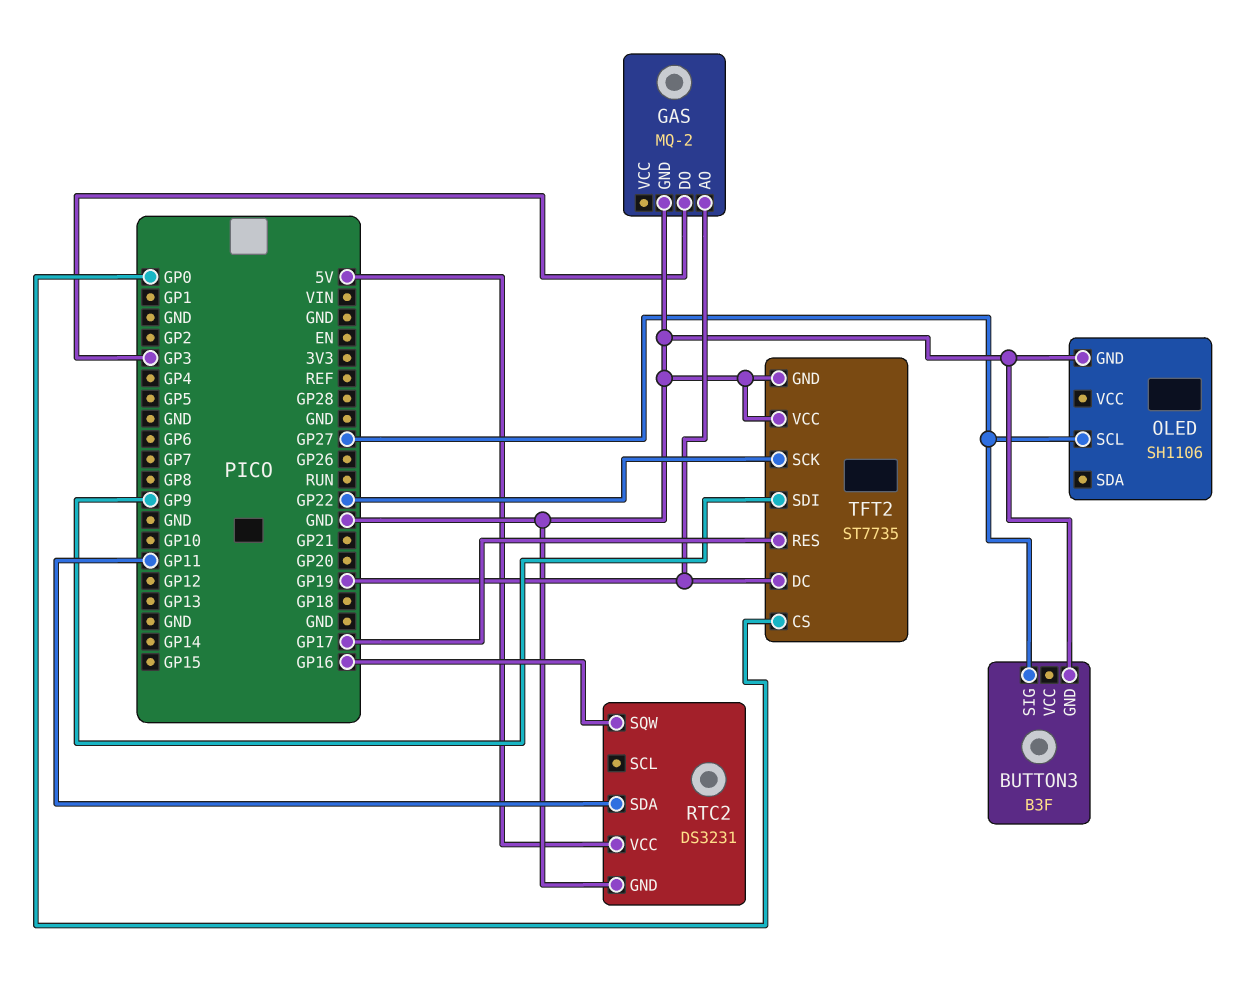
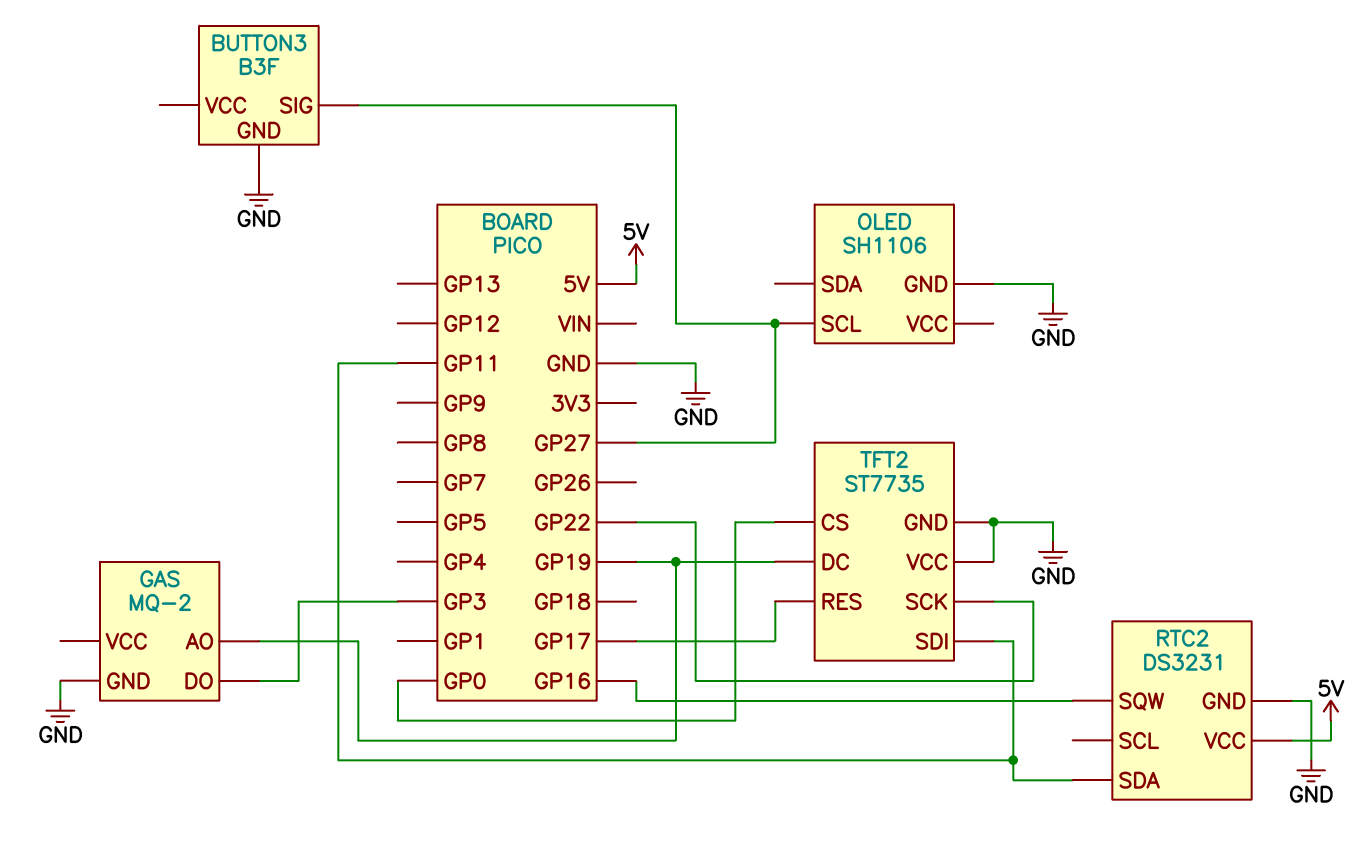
TFT2 pin SDI: GP9 -> GP11

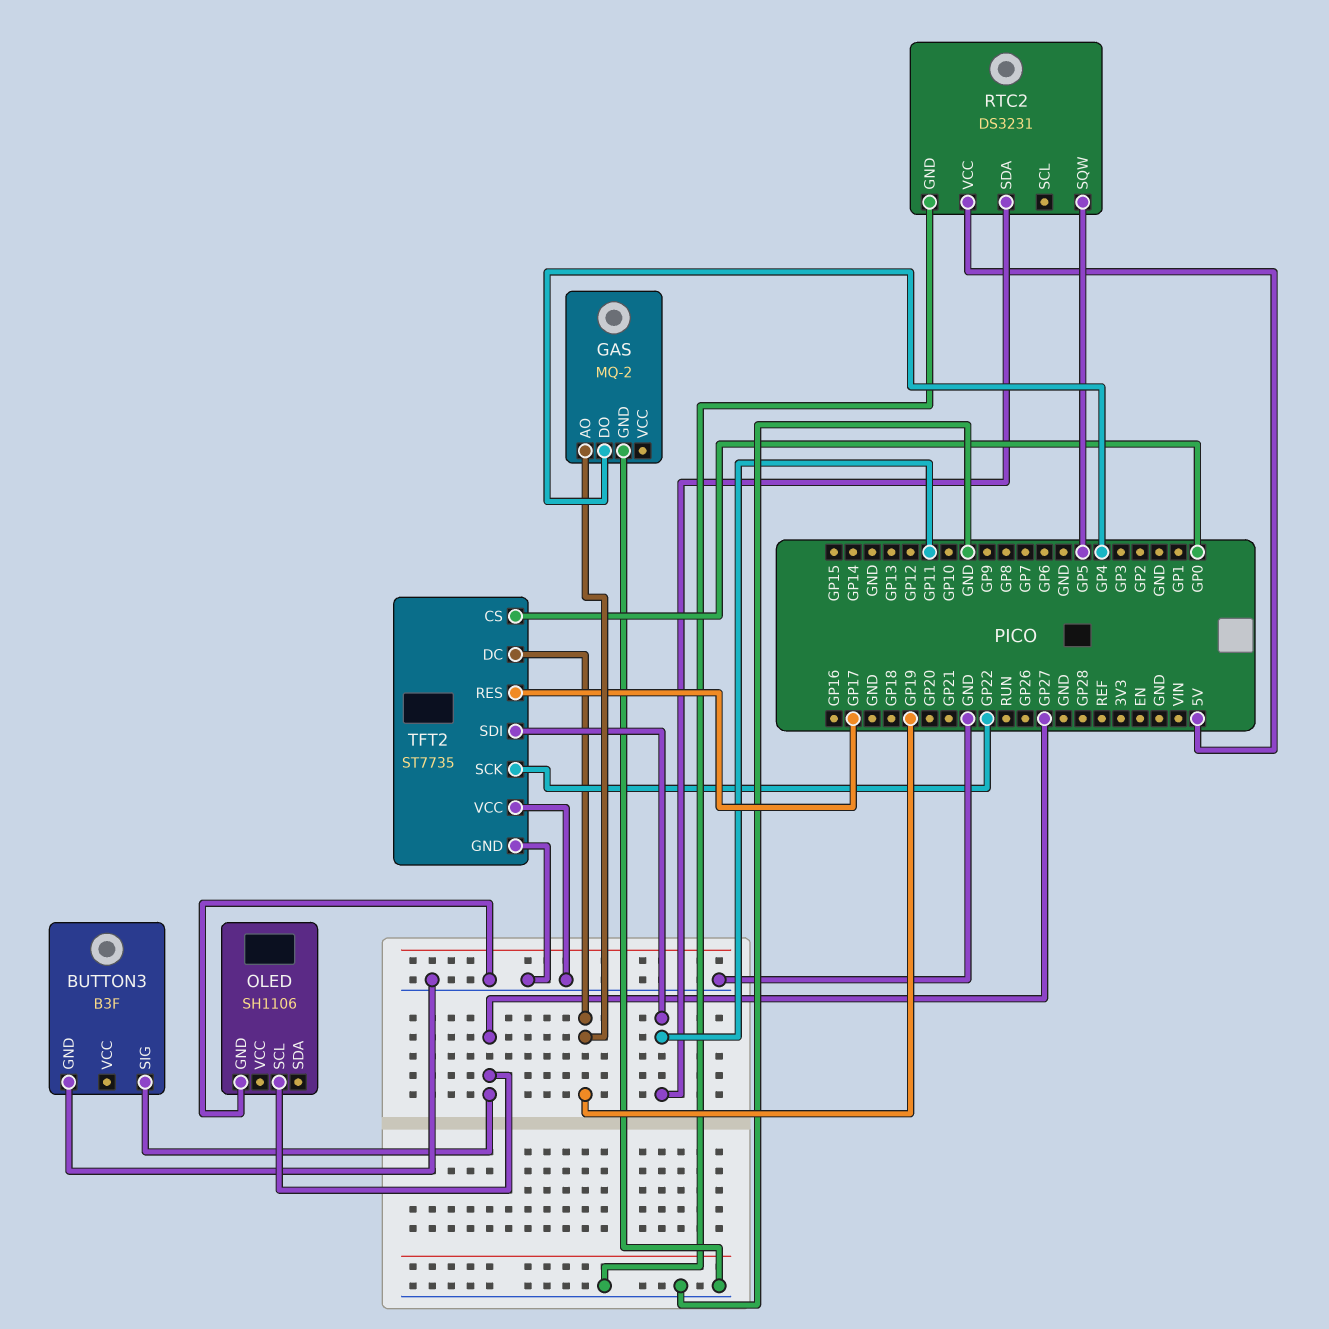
GAS pin DO: GP3 -> GP4
RTC2 pin SQW: GP16 -> GP5

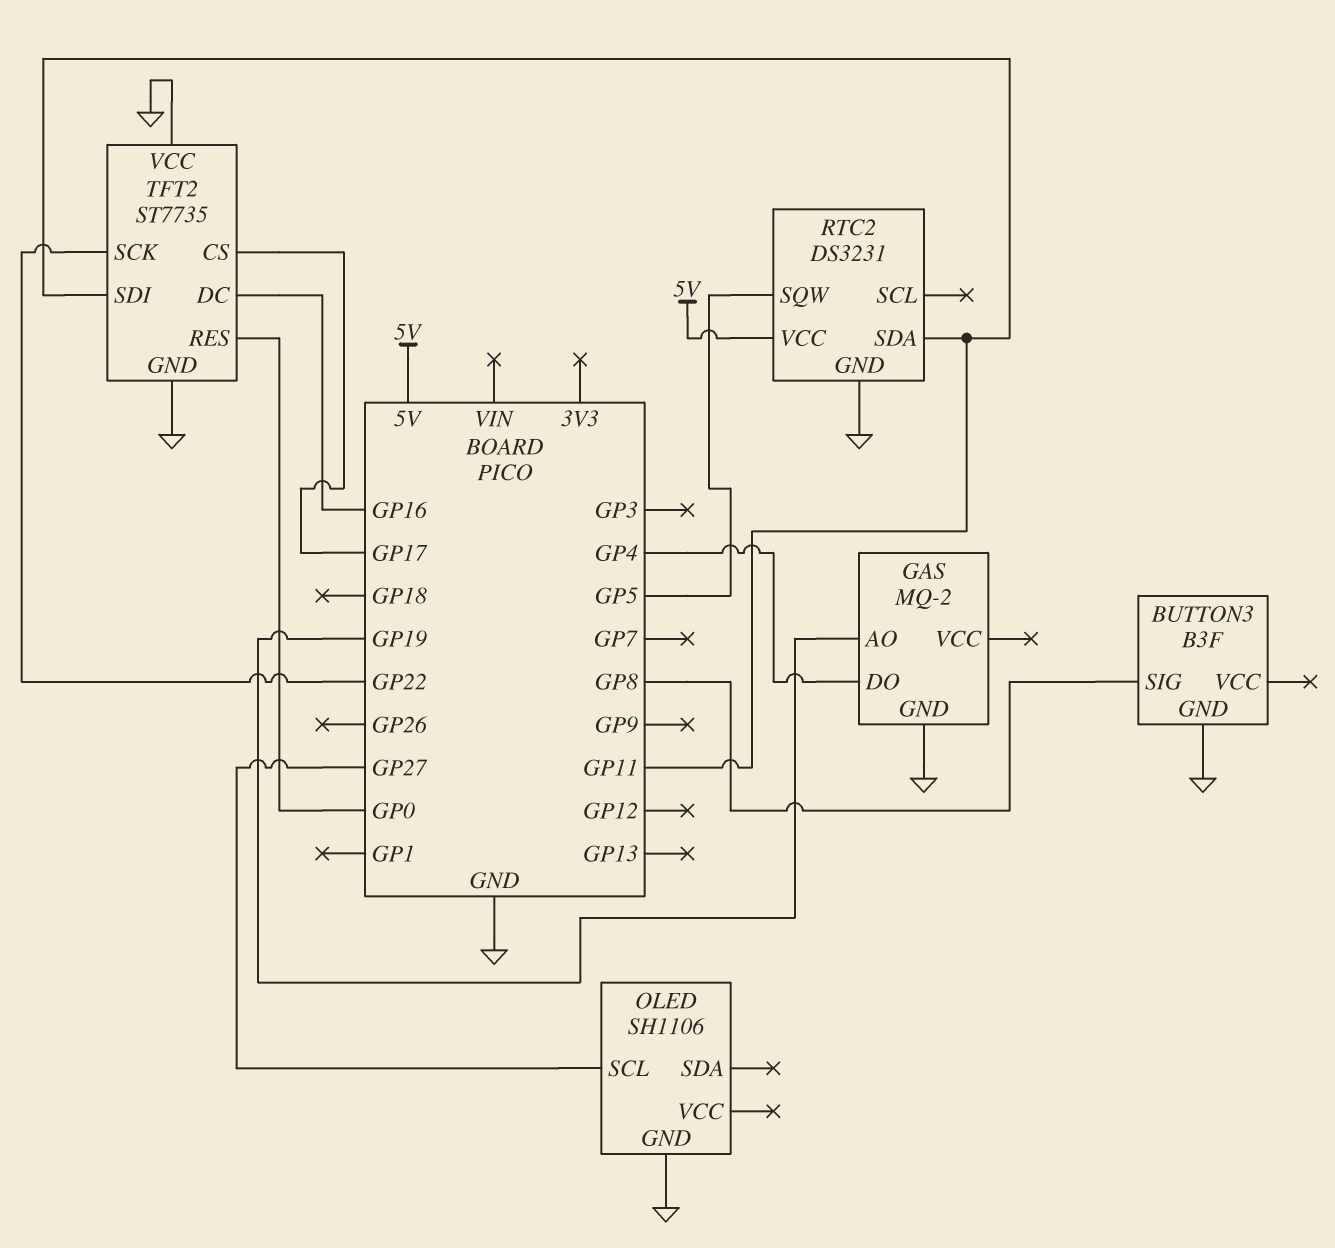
BUTTON3 pin SIG: GP27 -> GP8
TFT2 pin CS: GP0 -> GP17
TFT2 pin DC: GP19 -> GP16
TFT2 pin RES: GP17 -> GP0

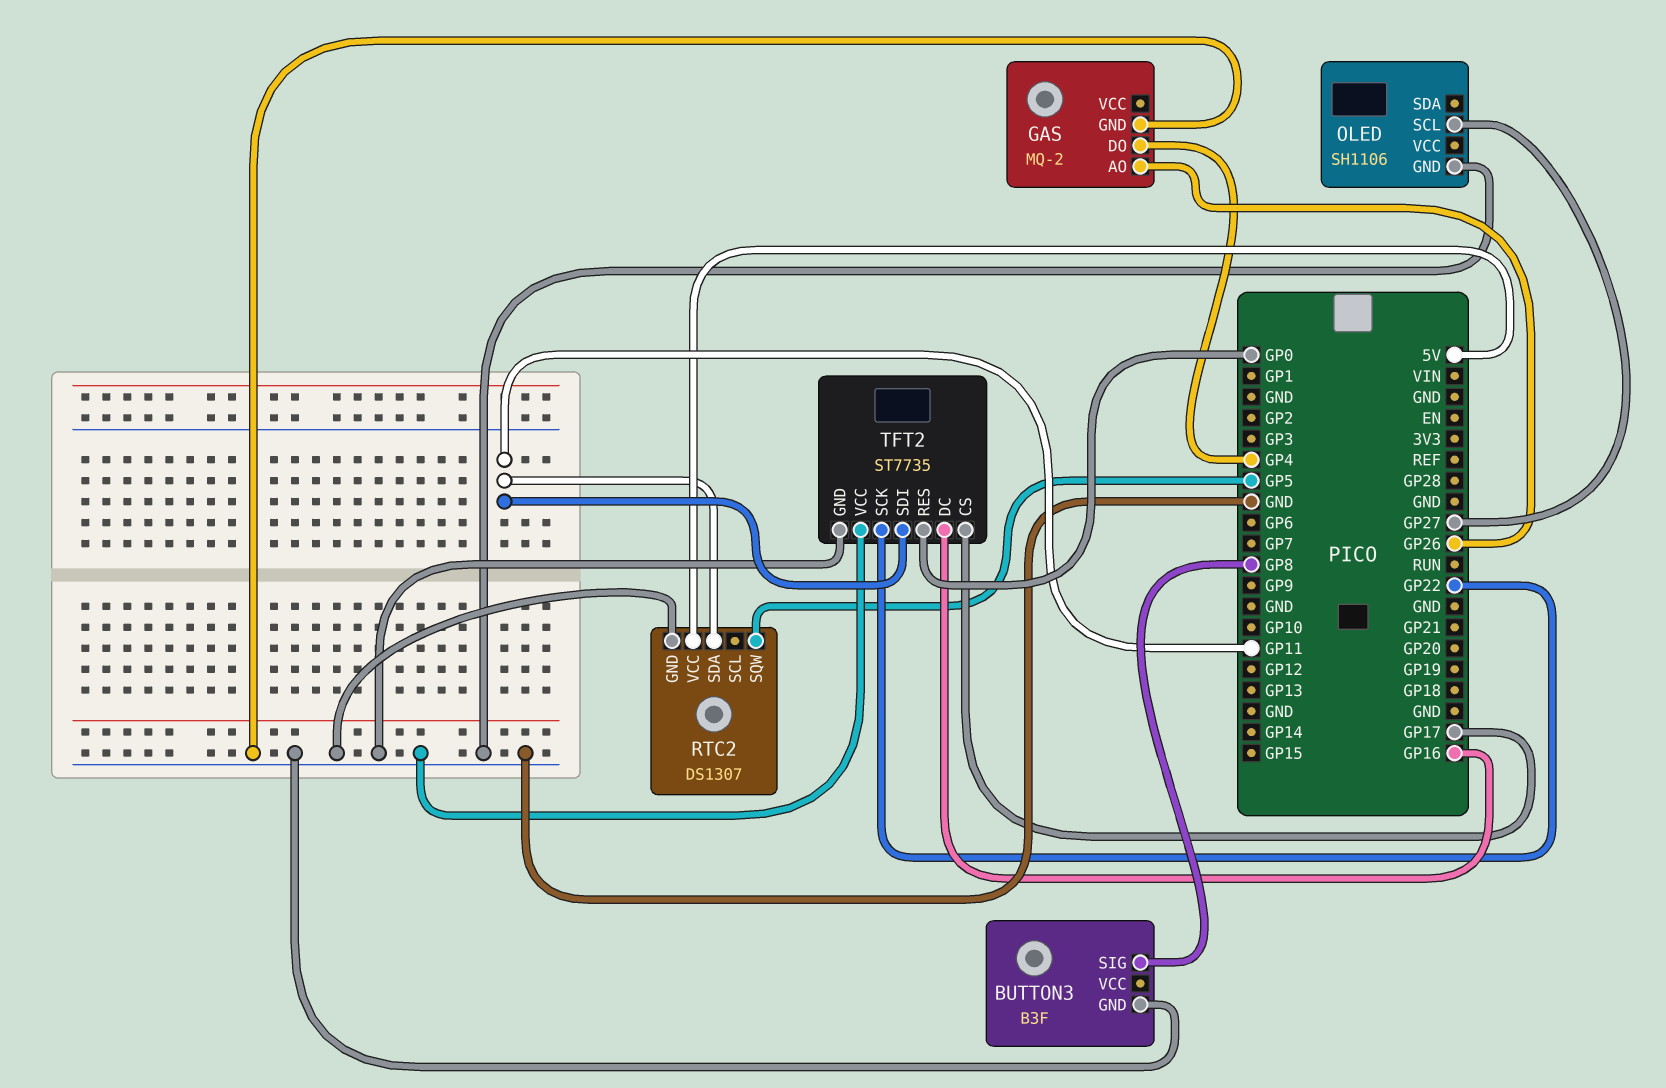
GAS pin AO: GP19 -> GP26
RTC2: DS3231 -> DS1307

